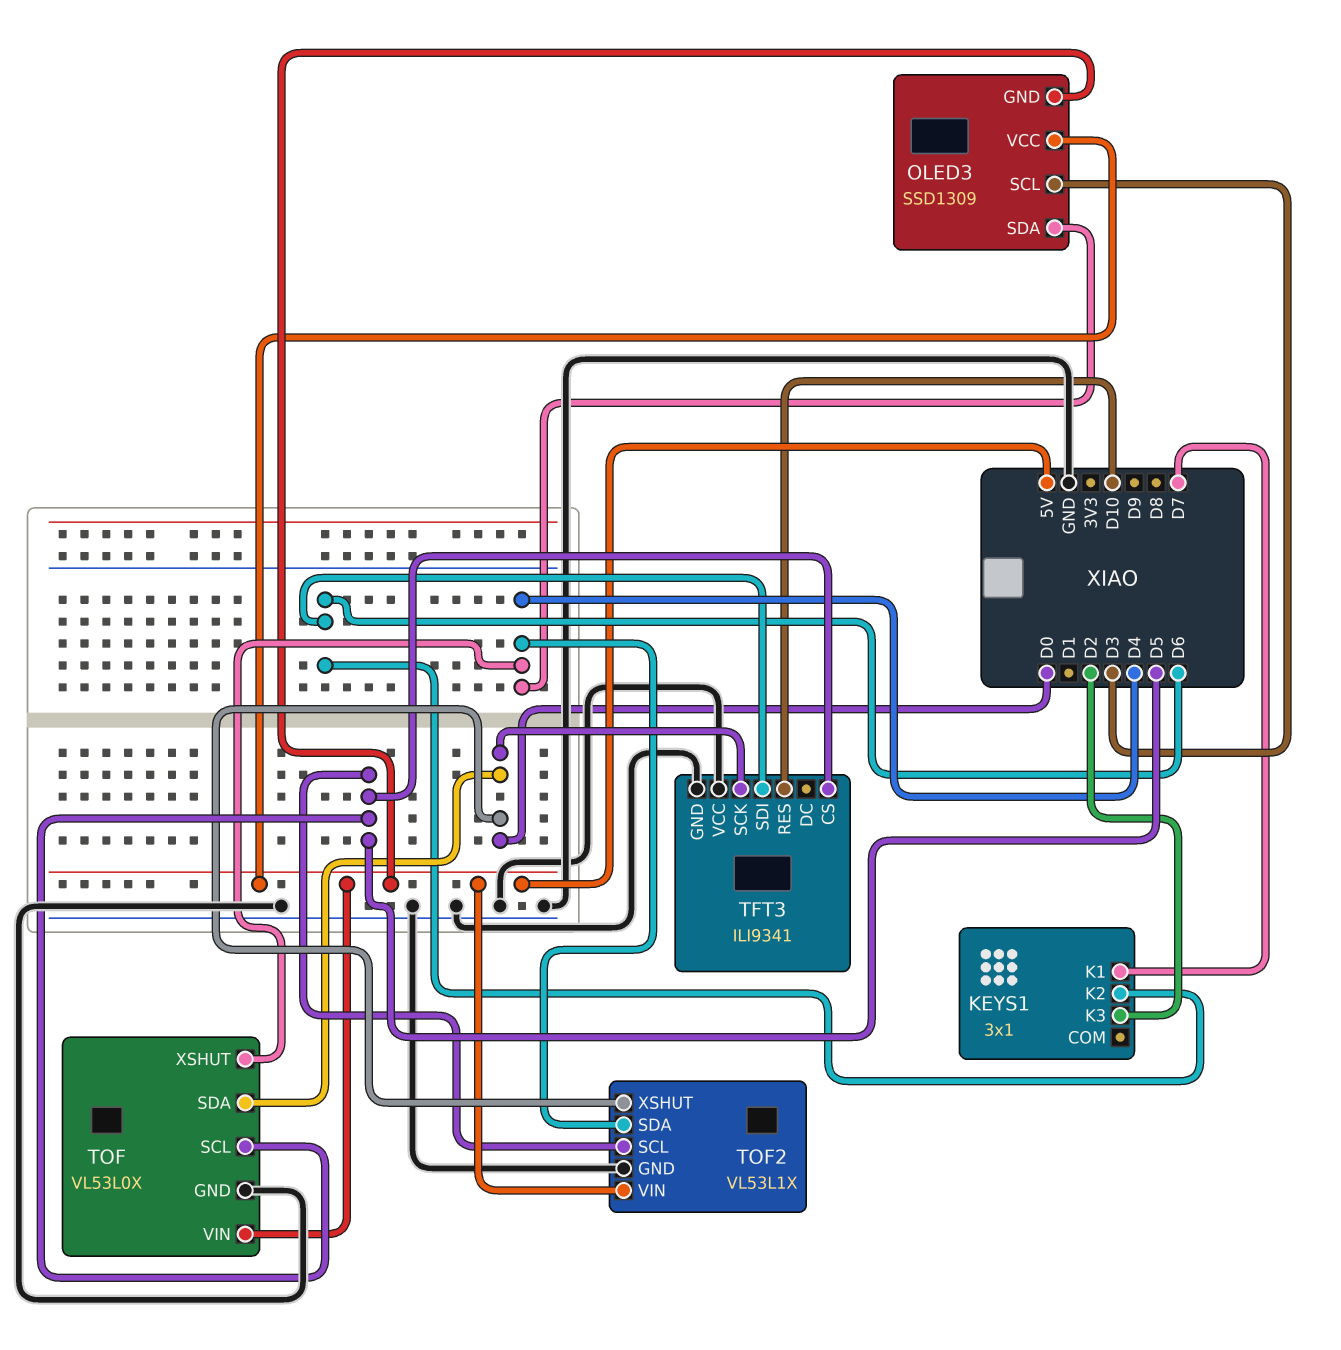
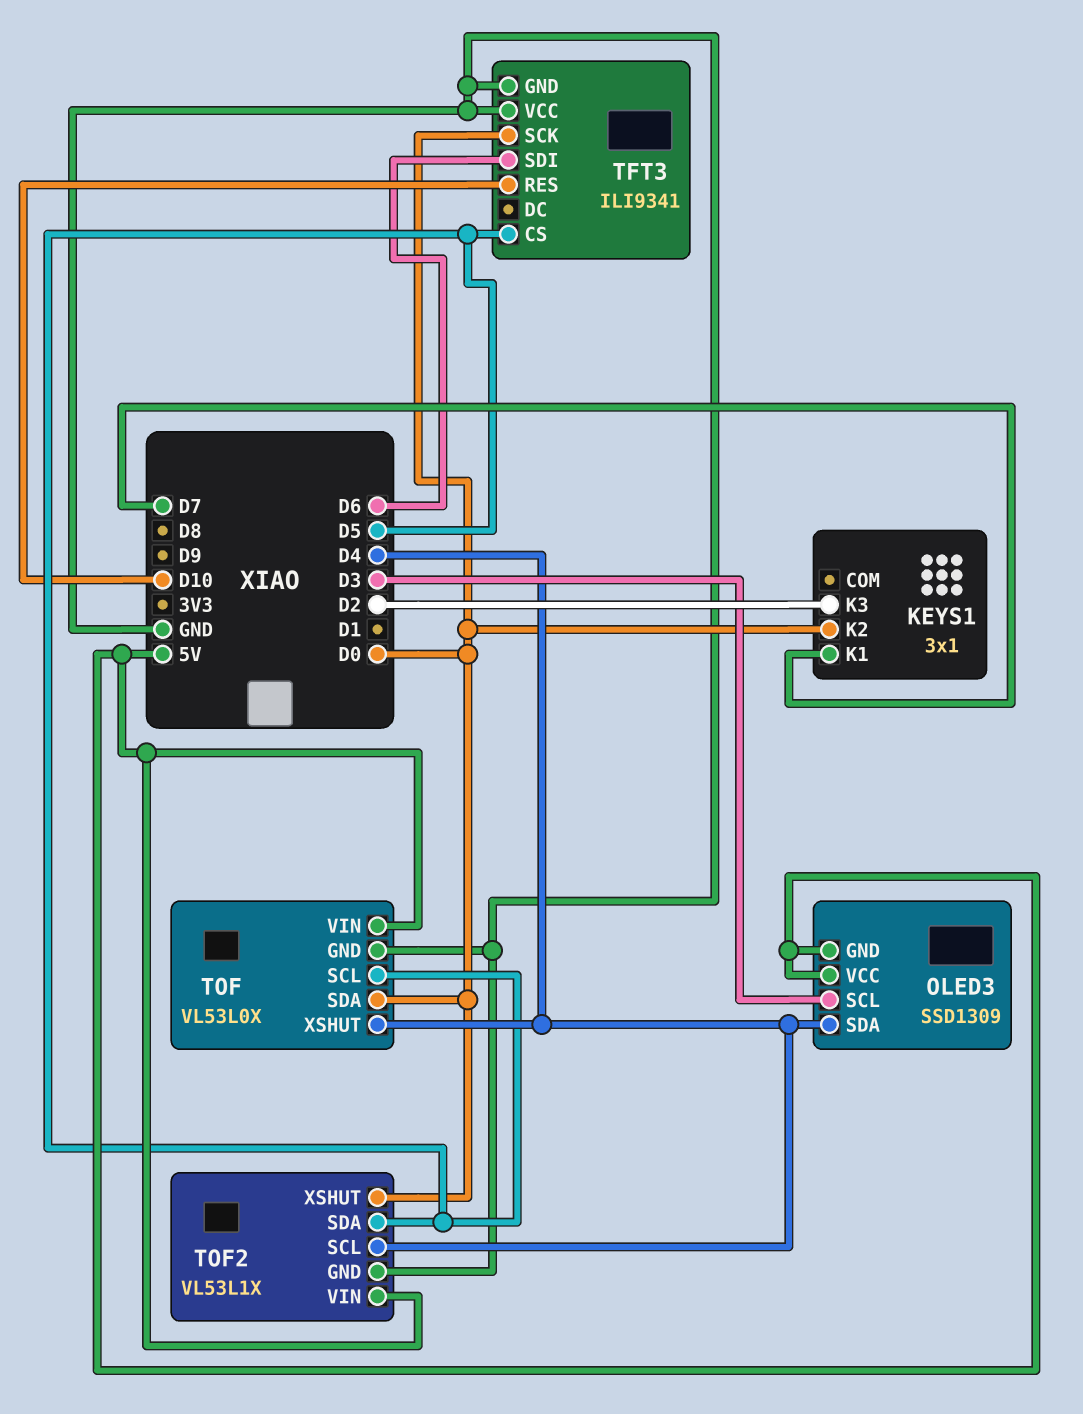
KEYS1 pin K2: D6 -> D0
TOF2 pin SCL: D5 -> D4
TOF2 pin SDA: D4 -> D5

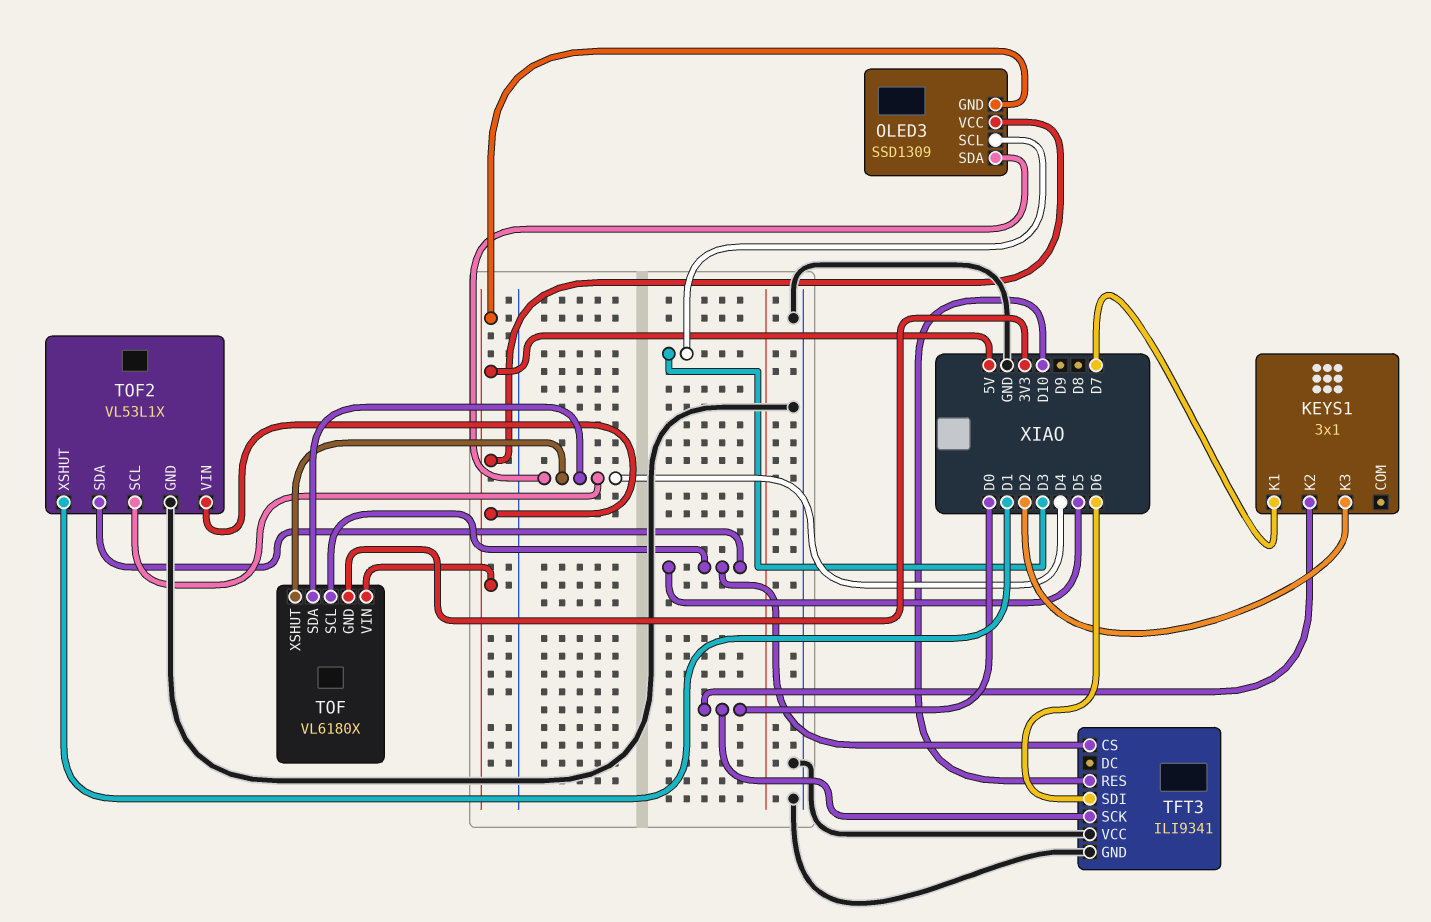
TOF: VL53L0X -> VL6180X
TOF pin GND: GND -> 3V3
TOF pin SDA: D0 -> D4
TOF2 pin XSHUT: D0 -> D1

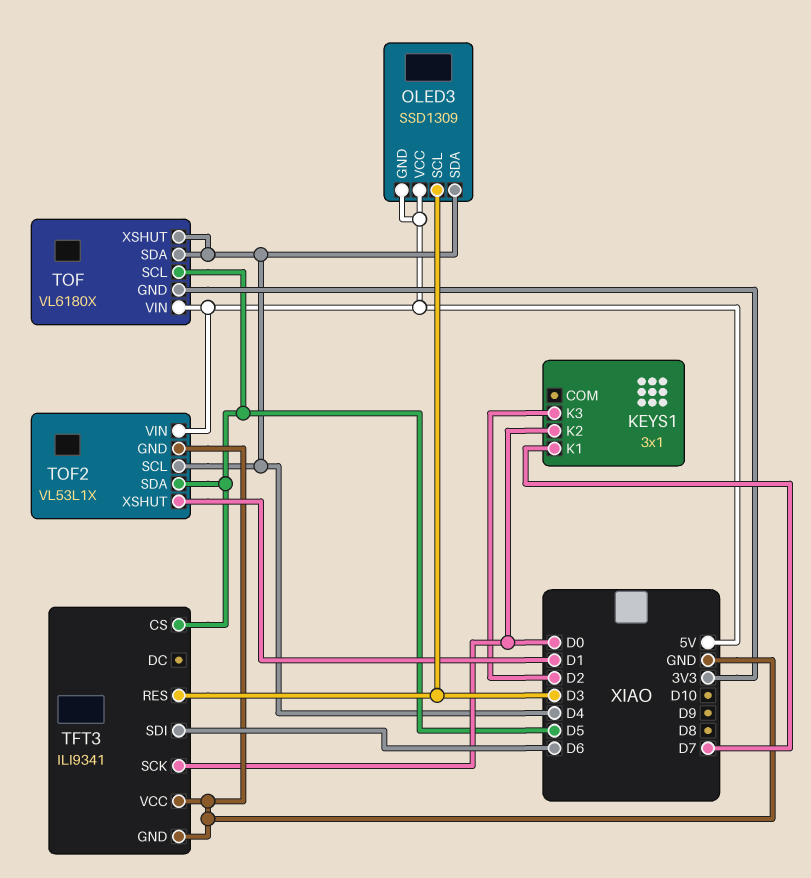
TFT3 pin RES: D10 -> D3

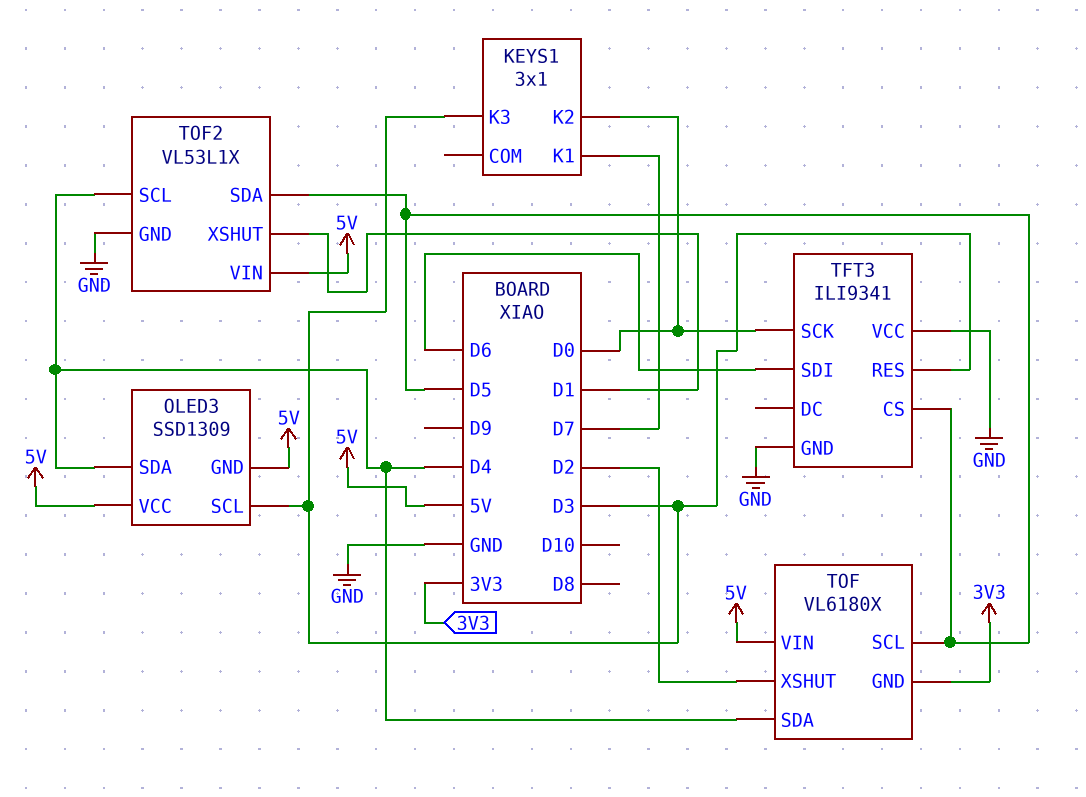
KEYS1 pin K3: D2 -> D3
TOF pin XSHUT: D4 -> D2

